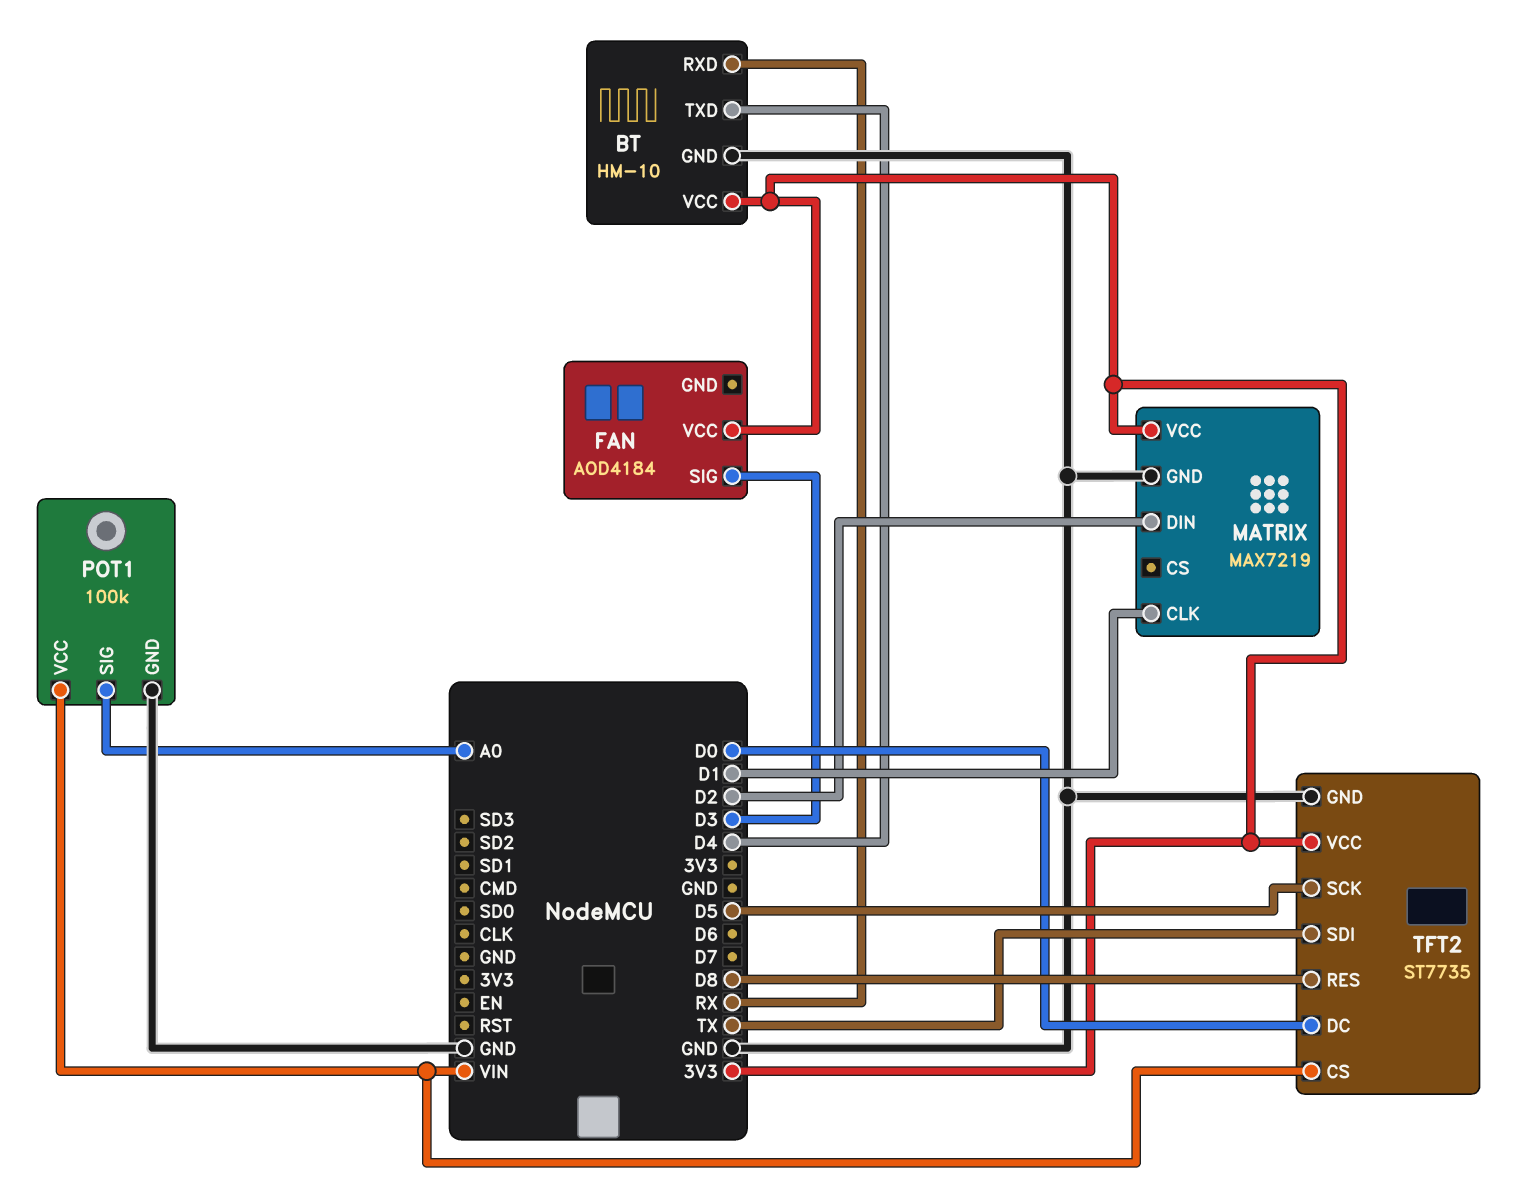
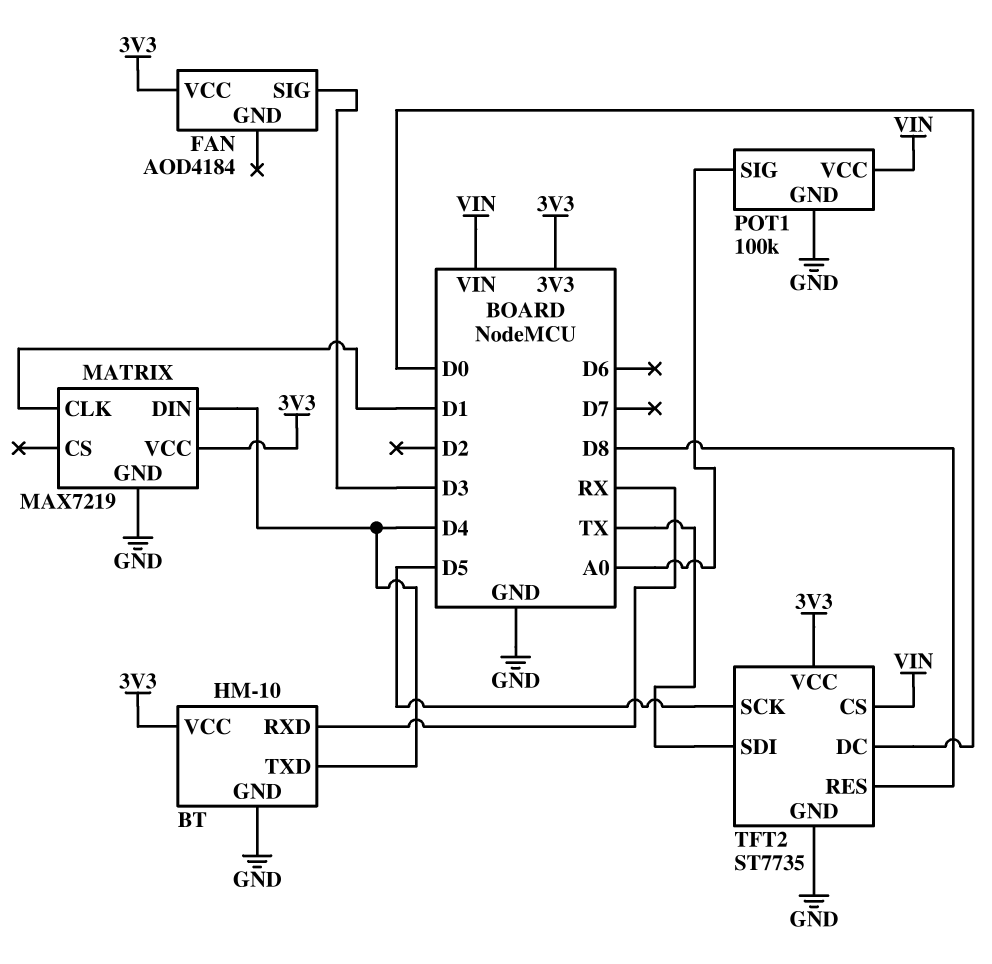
MATRIX pin DIN: D2 -> D4

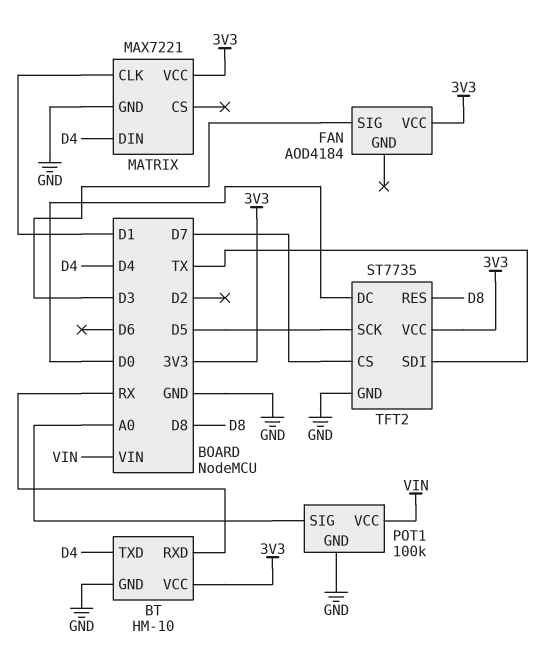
MATRIX: MAX7219 -> MAX7221
TFT2 pin CS: VIN -> D7

